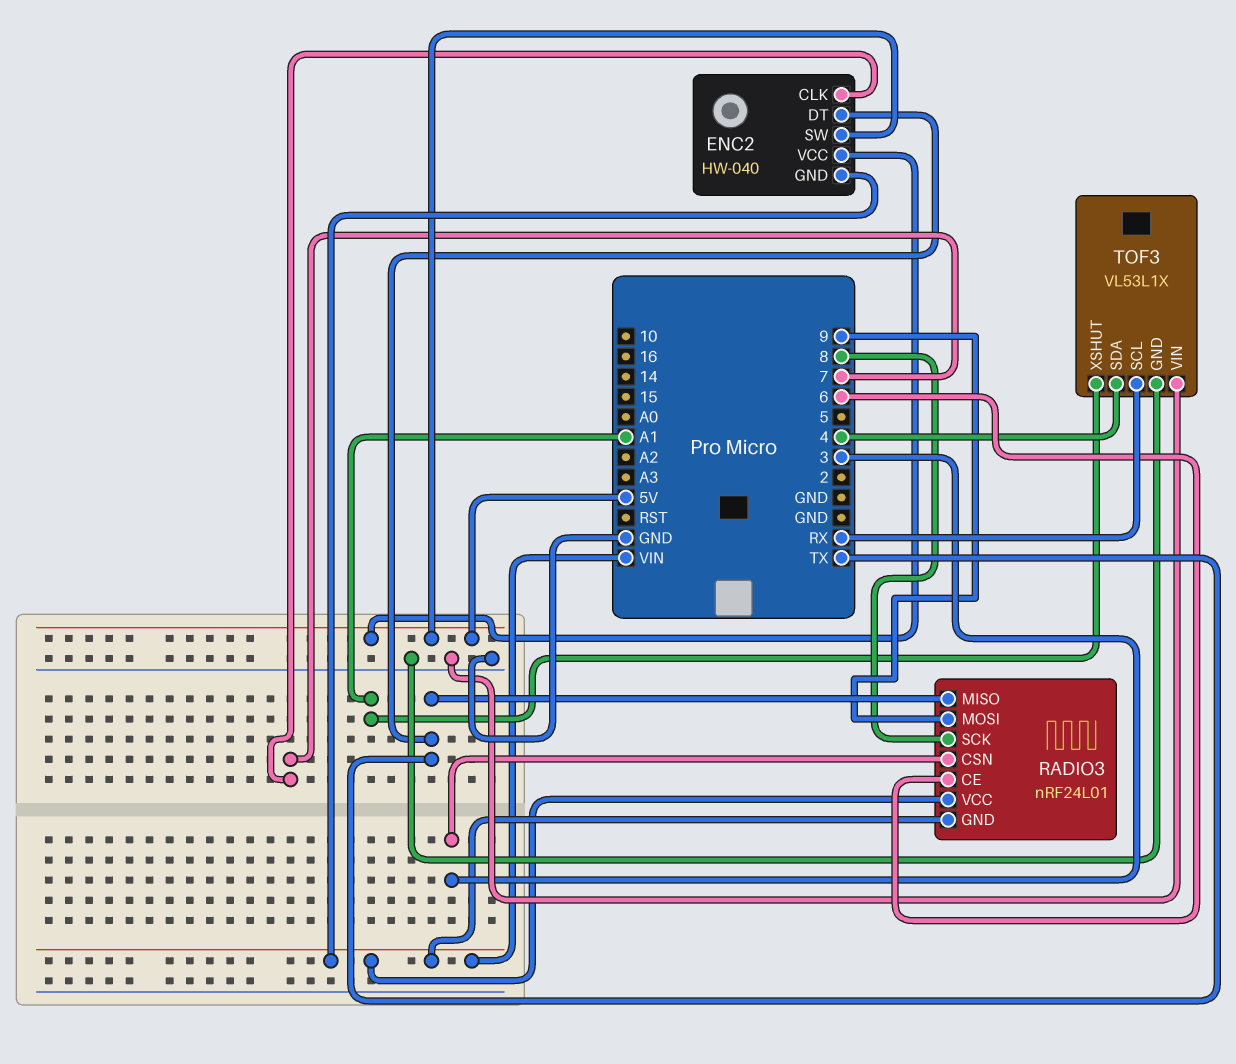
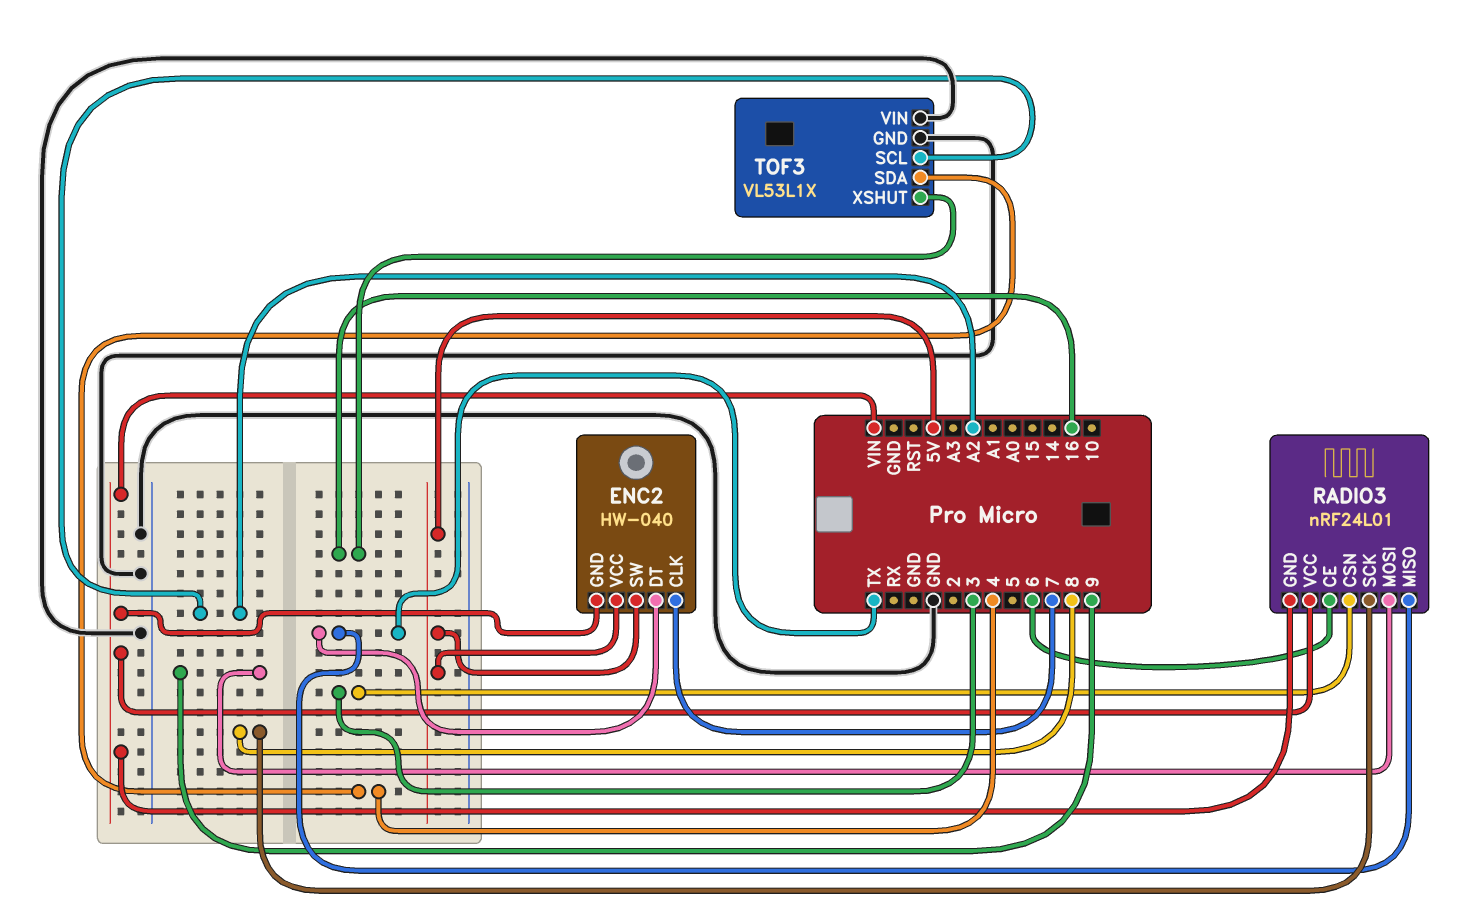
TOF3 pin SCL: RX -> A2
TOF3 pin XSHUT: A1 -> 16

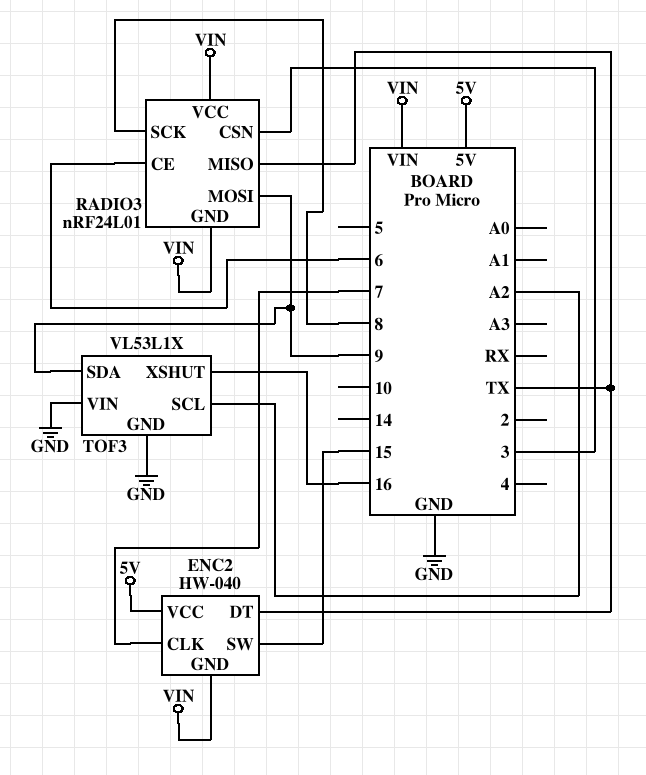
ENC2 pin SW: 5V -> 15
TOF3 pin SDA: 4 -> 9

